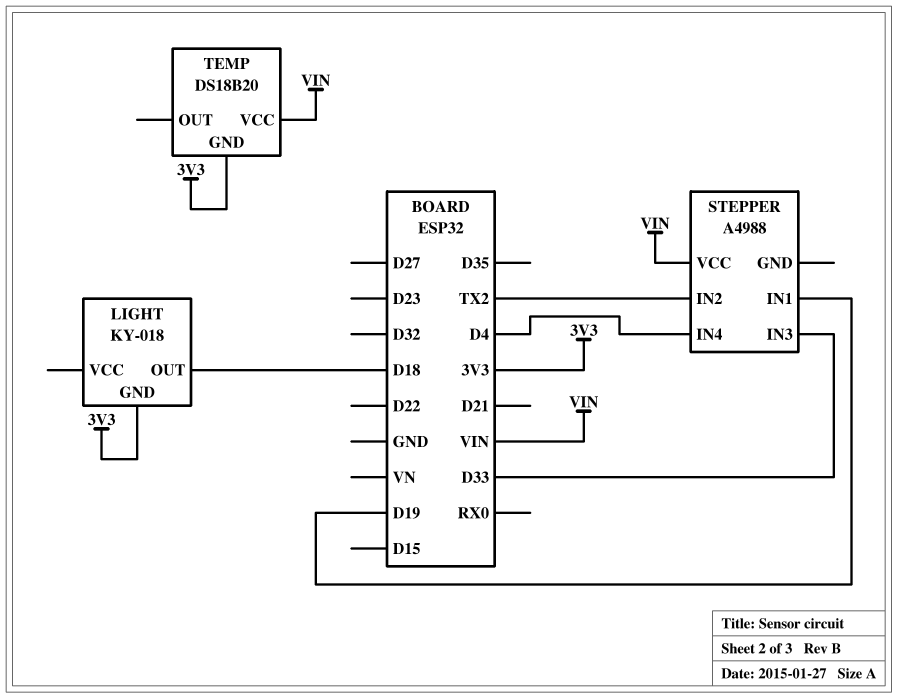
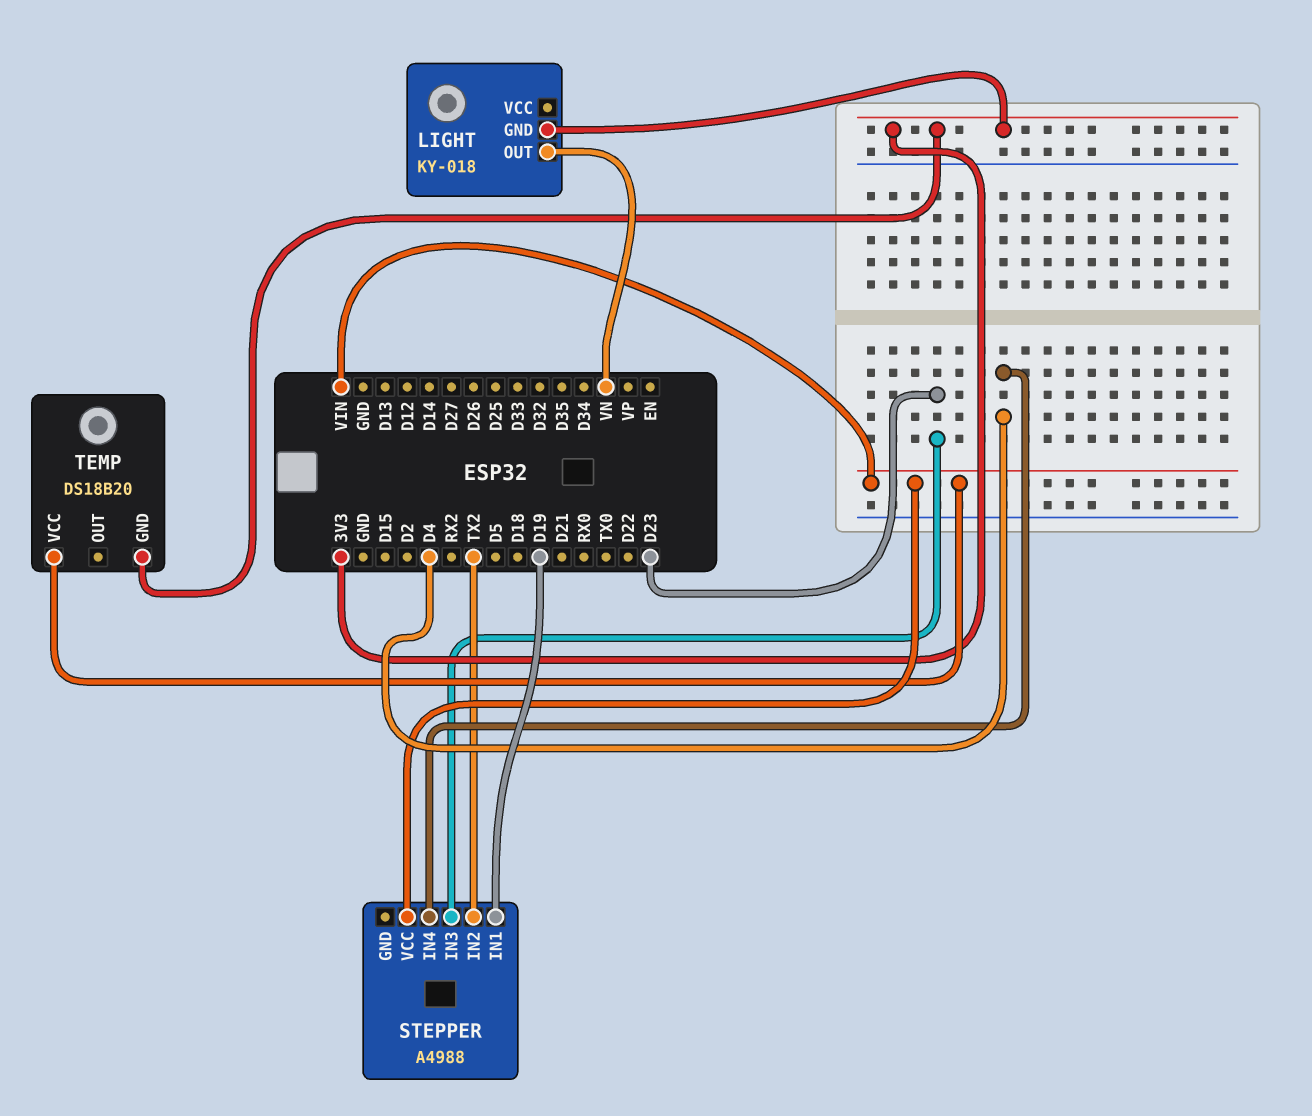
LIGHT pin OUT: D18 -> VN
STEPPER pin IN3: D33 -> D23

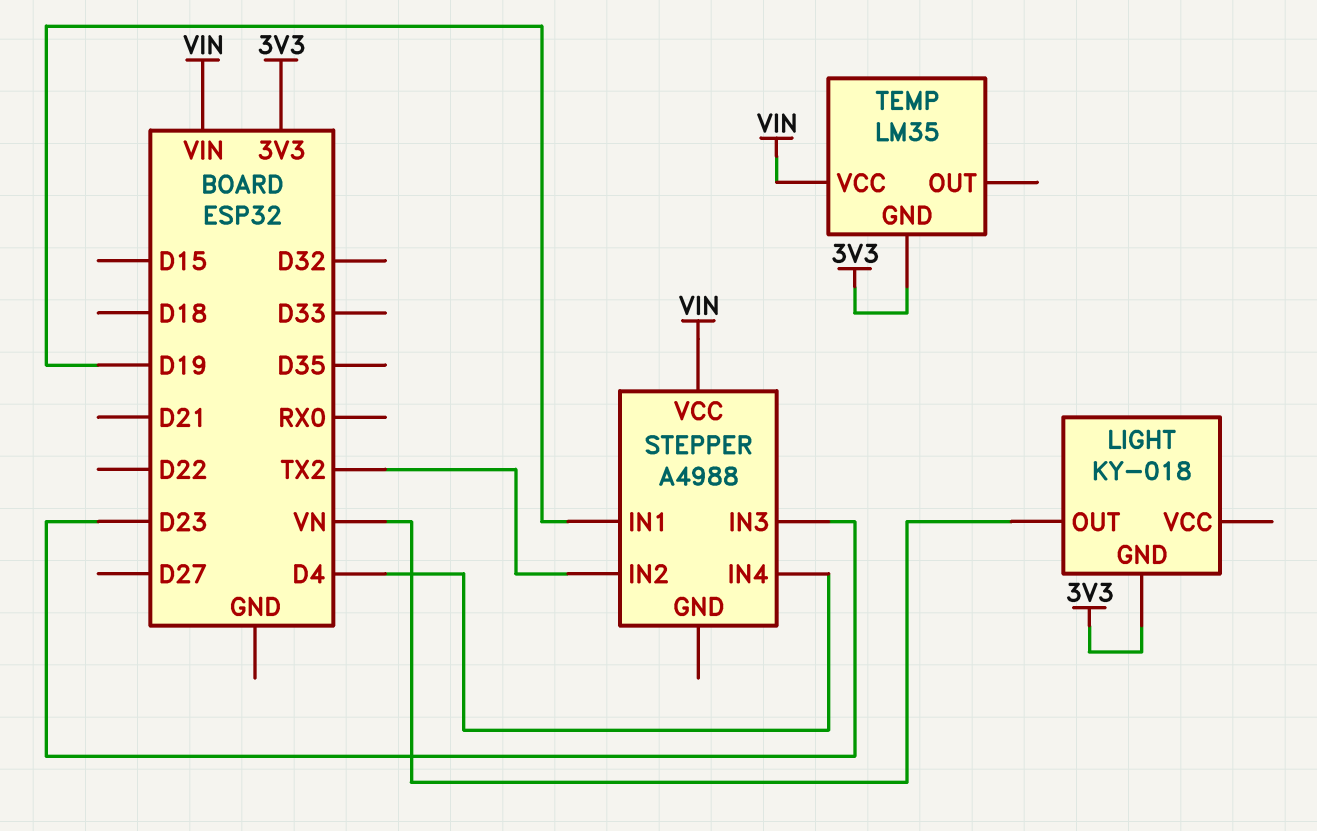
TEMP: DS18B20 -> LM35

